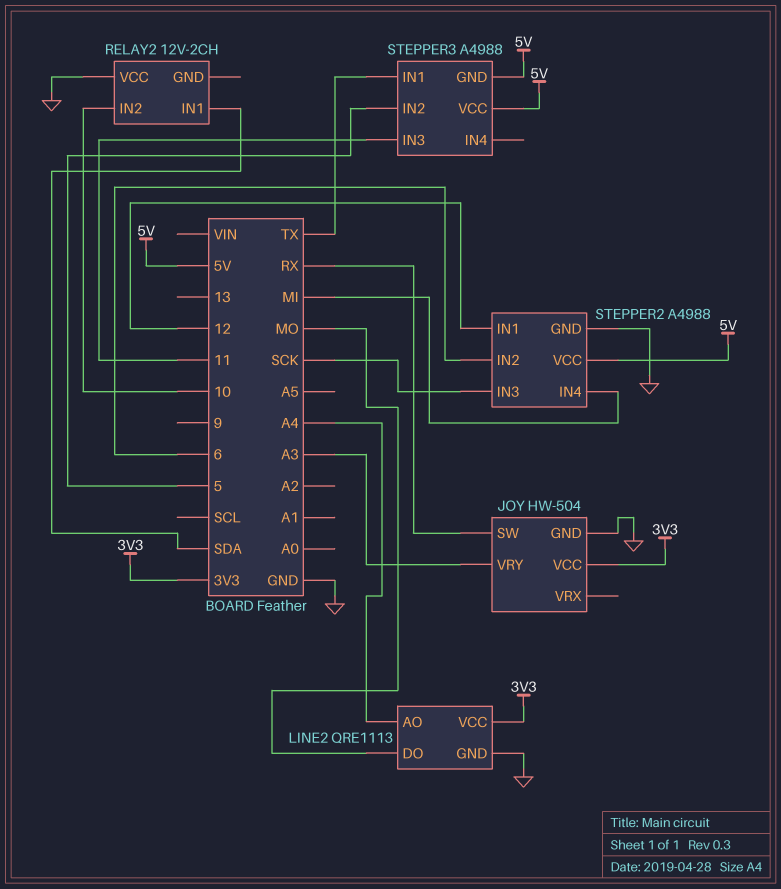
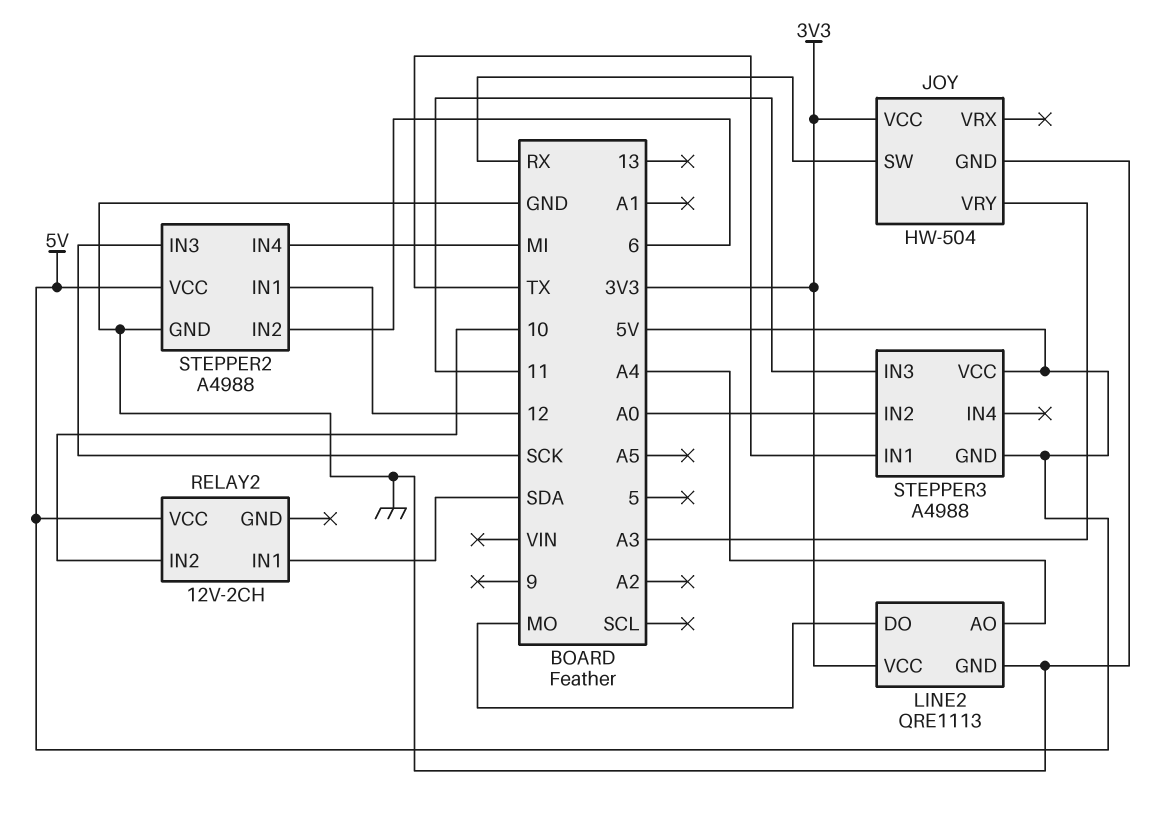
RELAY2 pin VCC: GND -> 5V
STEPPER3 pin IN2: 5 -> A0

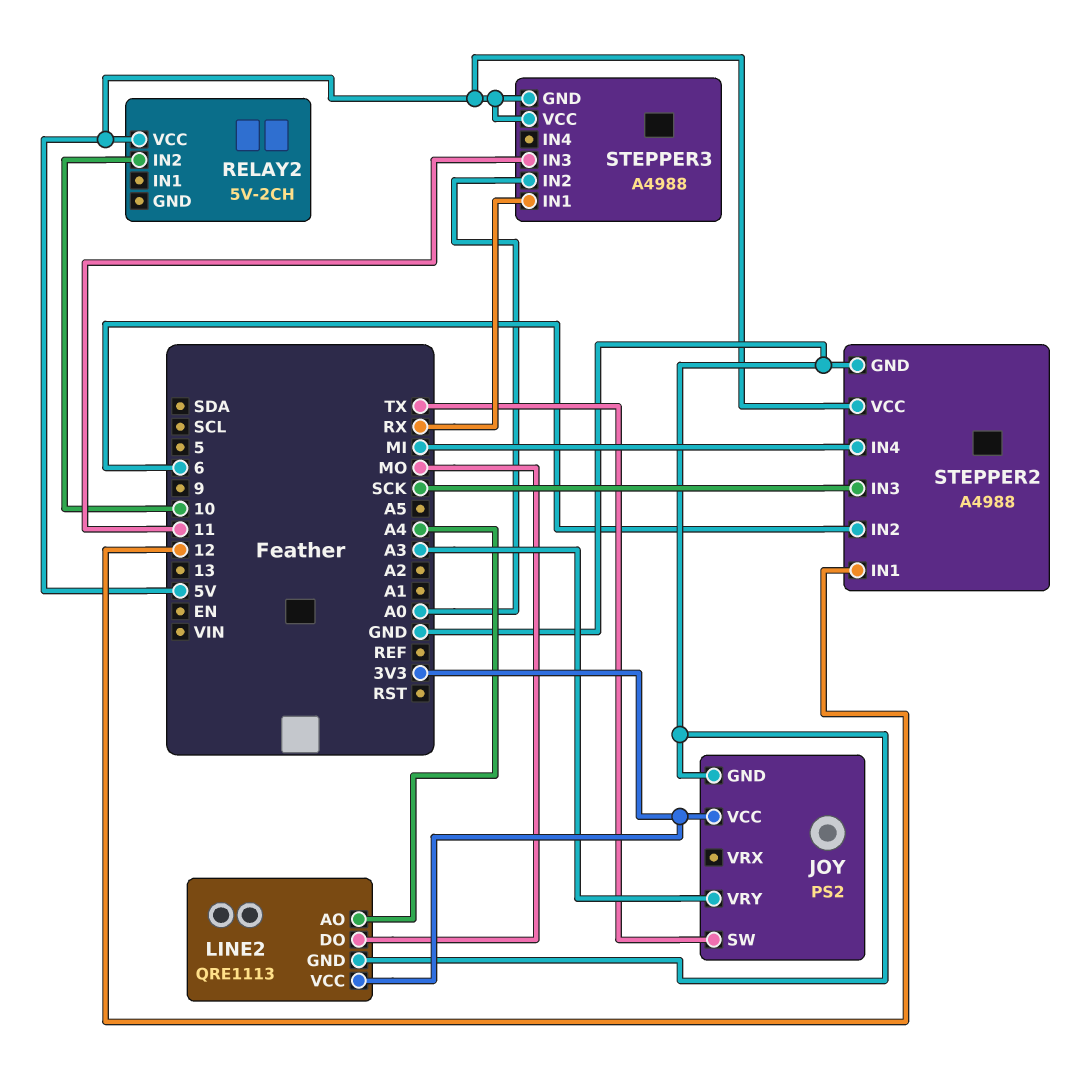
JOY: HW-504 -> PS2
JOY pin SW: RX -> TX
RELAY2: 12V-2CH -> 5V-2CH
RELAY2 pin IN1: SDA -> none
STEPPER3 pin IN1: TX -> RX

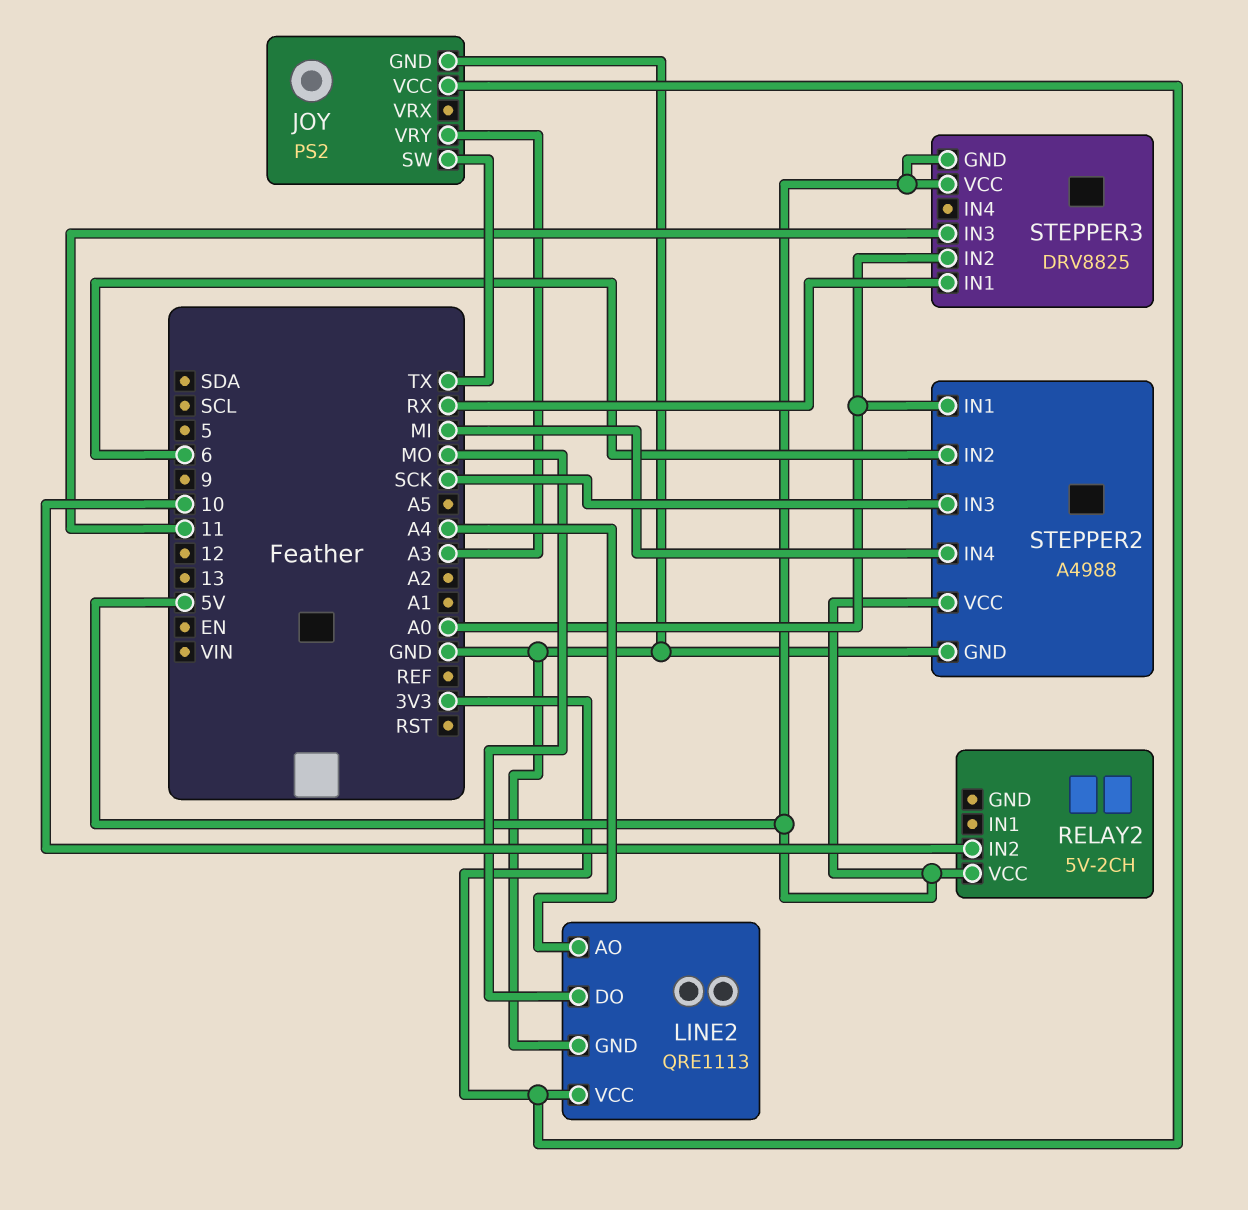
STEPPER2 pin IN1: 12 -> A0
STEPPER3: A4988 -> DRV8825

